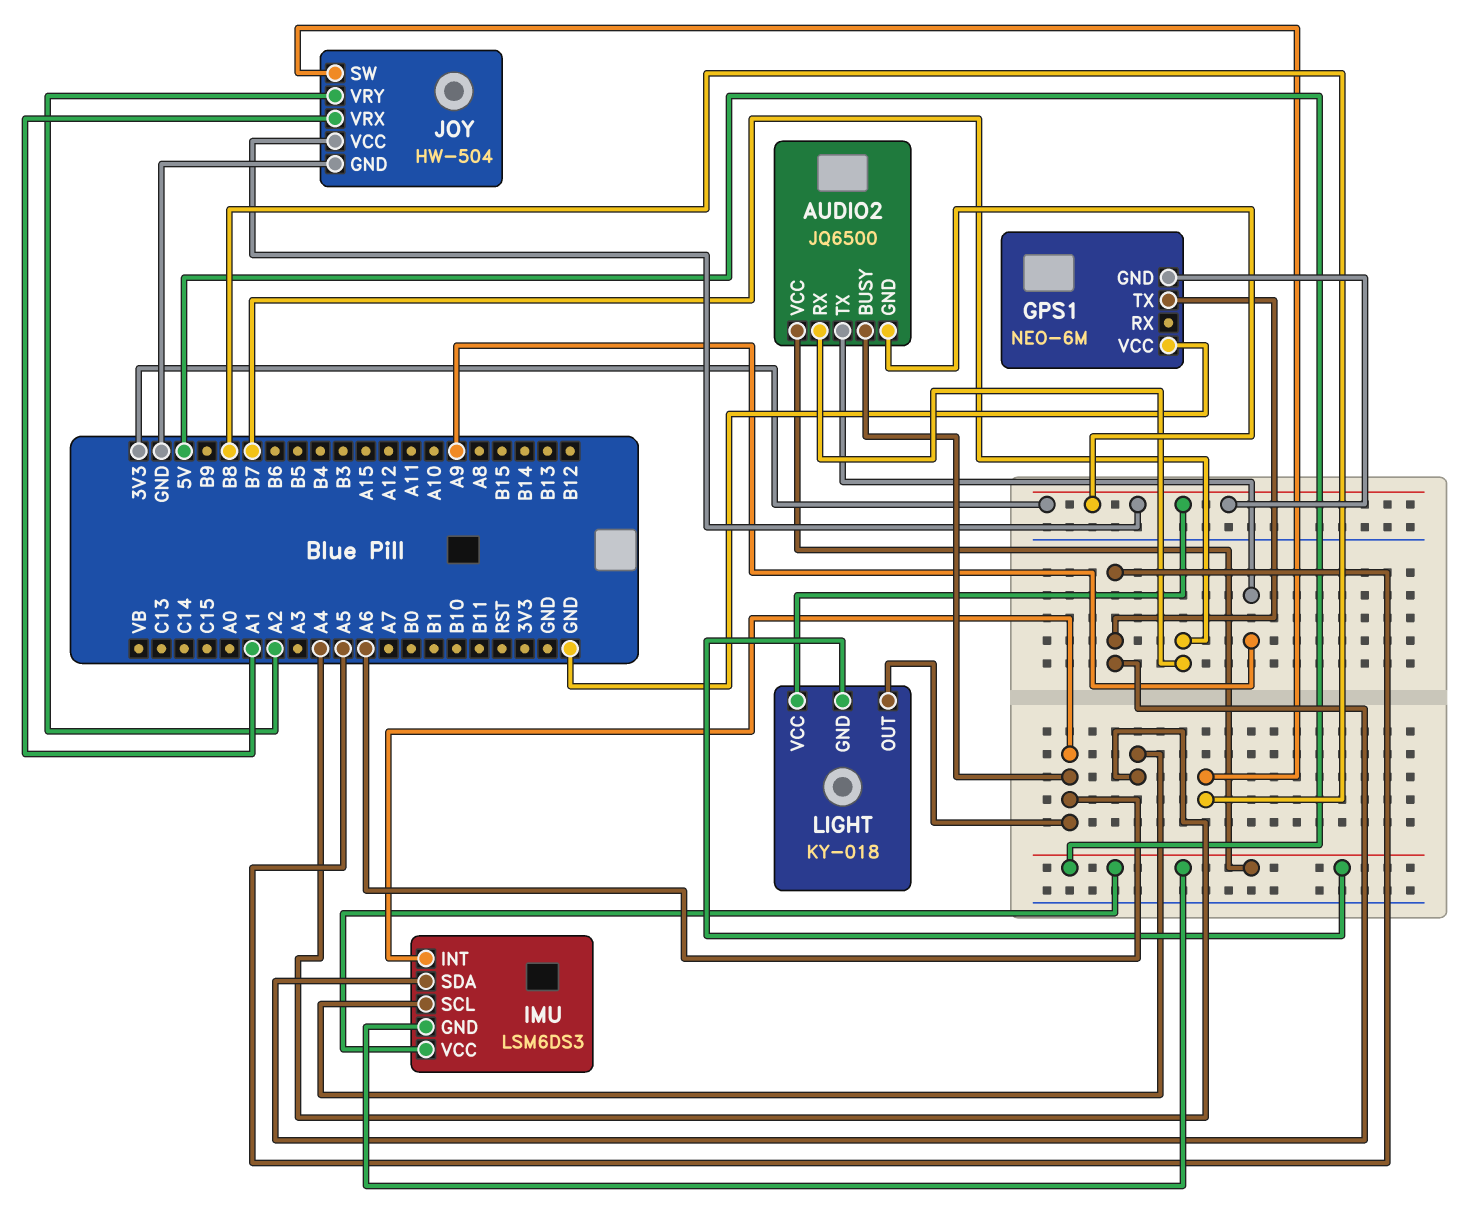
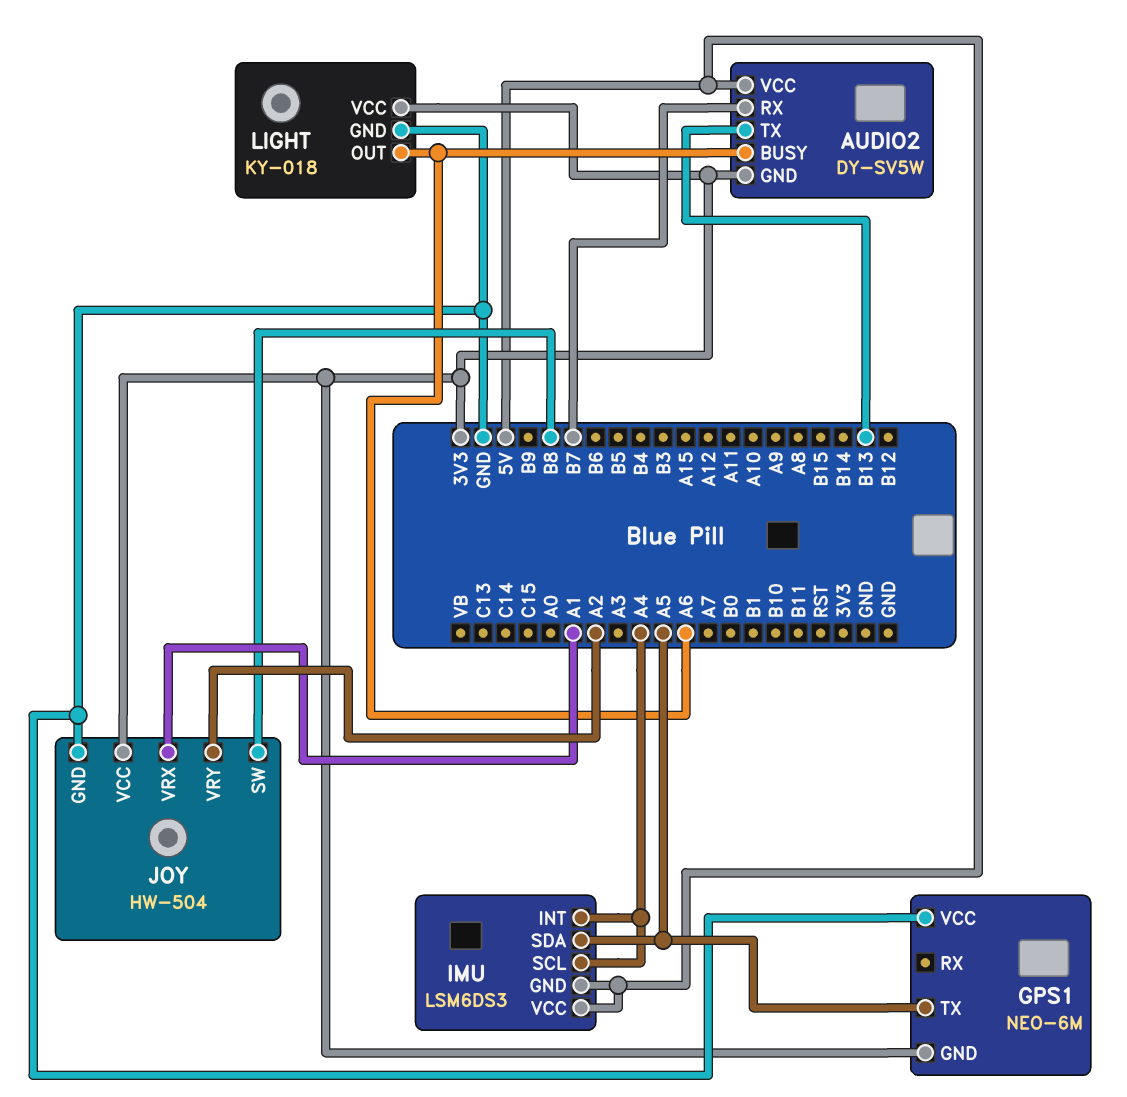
AUDIO2: JQ6500 -> DY-SV5W
AUDIO2 pin TX: A9 -> B13
IMU pin INT: A6 -> A4
LIGHT pin GND: 5V -> GND

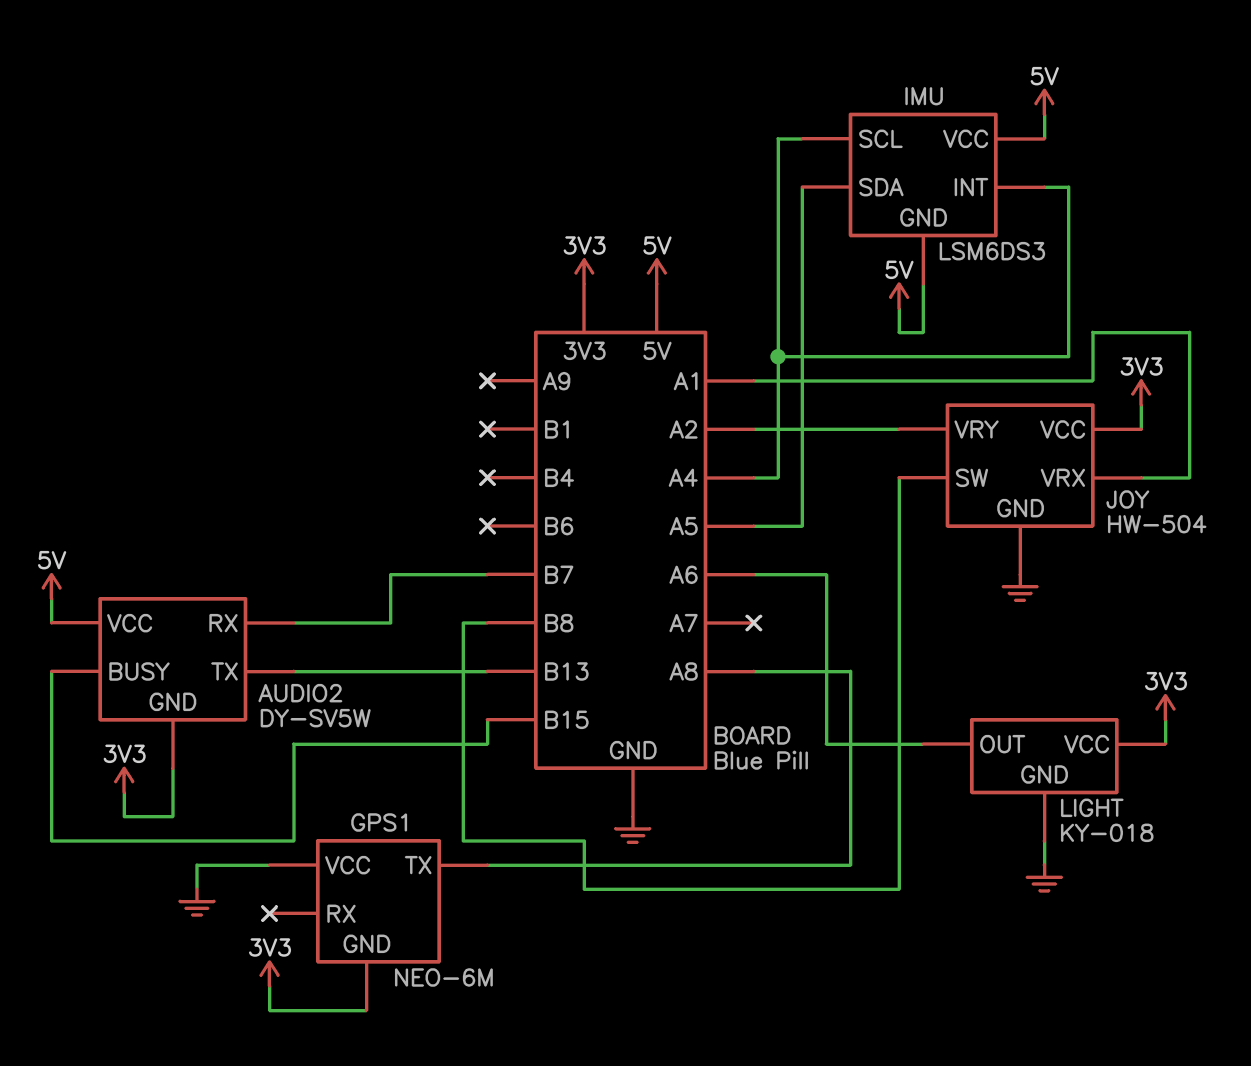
AUDIO2 pin BUSY: A6 -> B15
GPS1 pin TX: A5 -> A8

